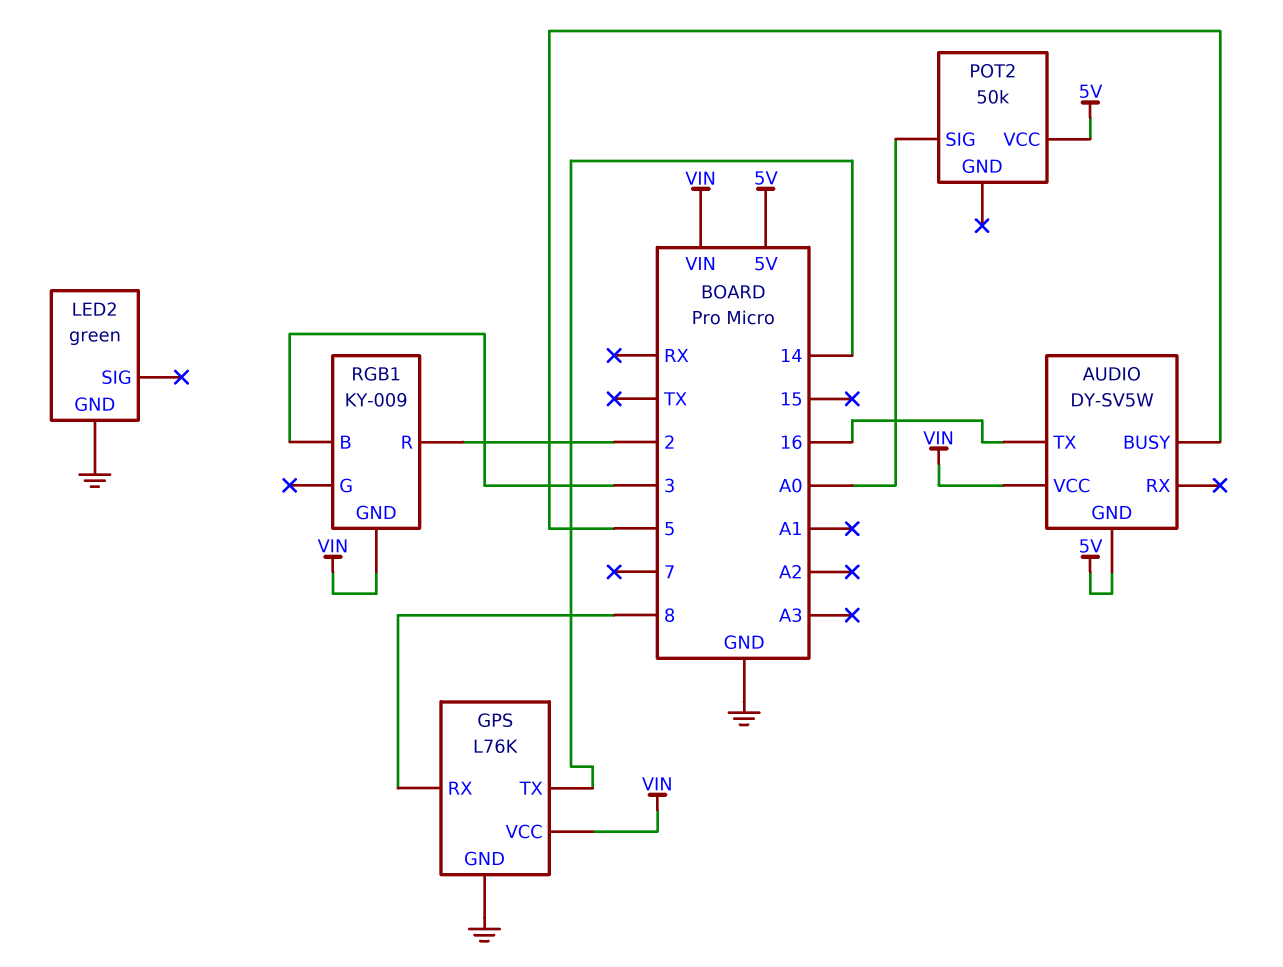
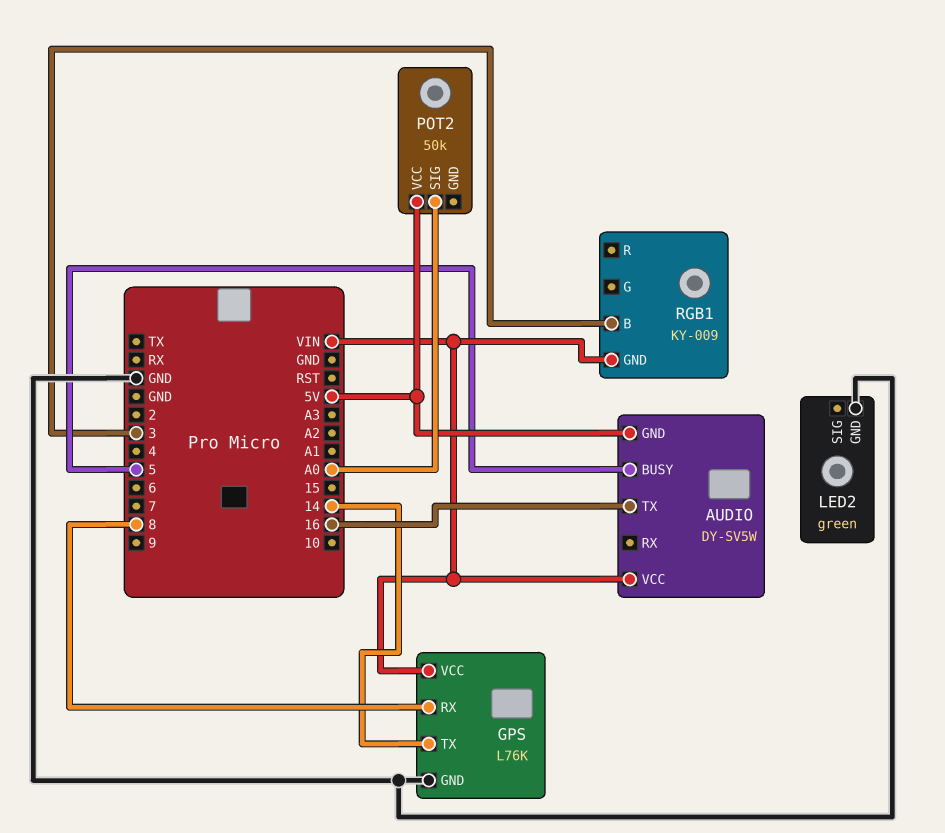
RGB1 pin R: 2 -> none

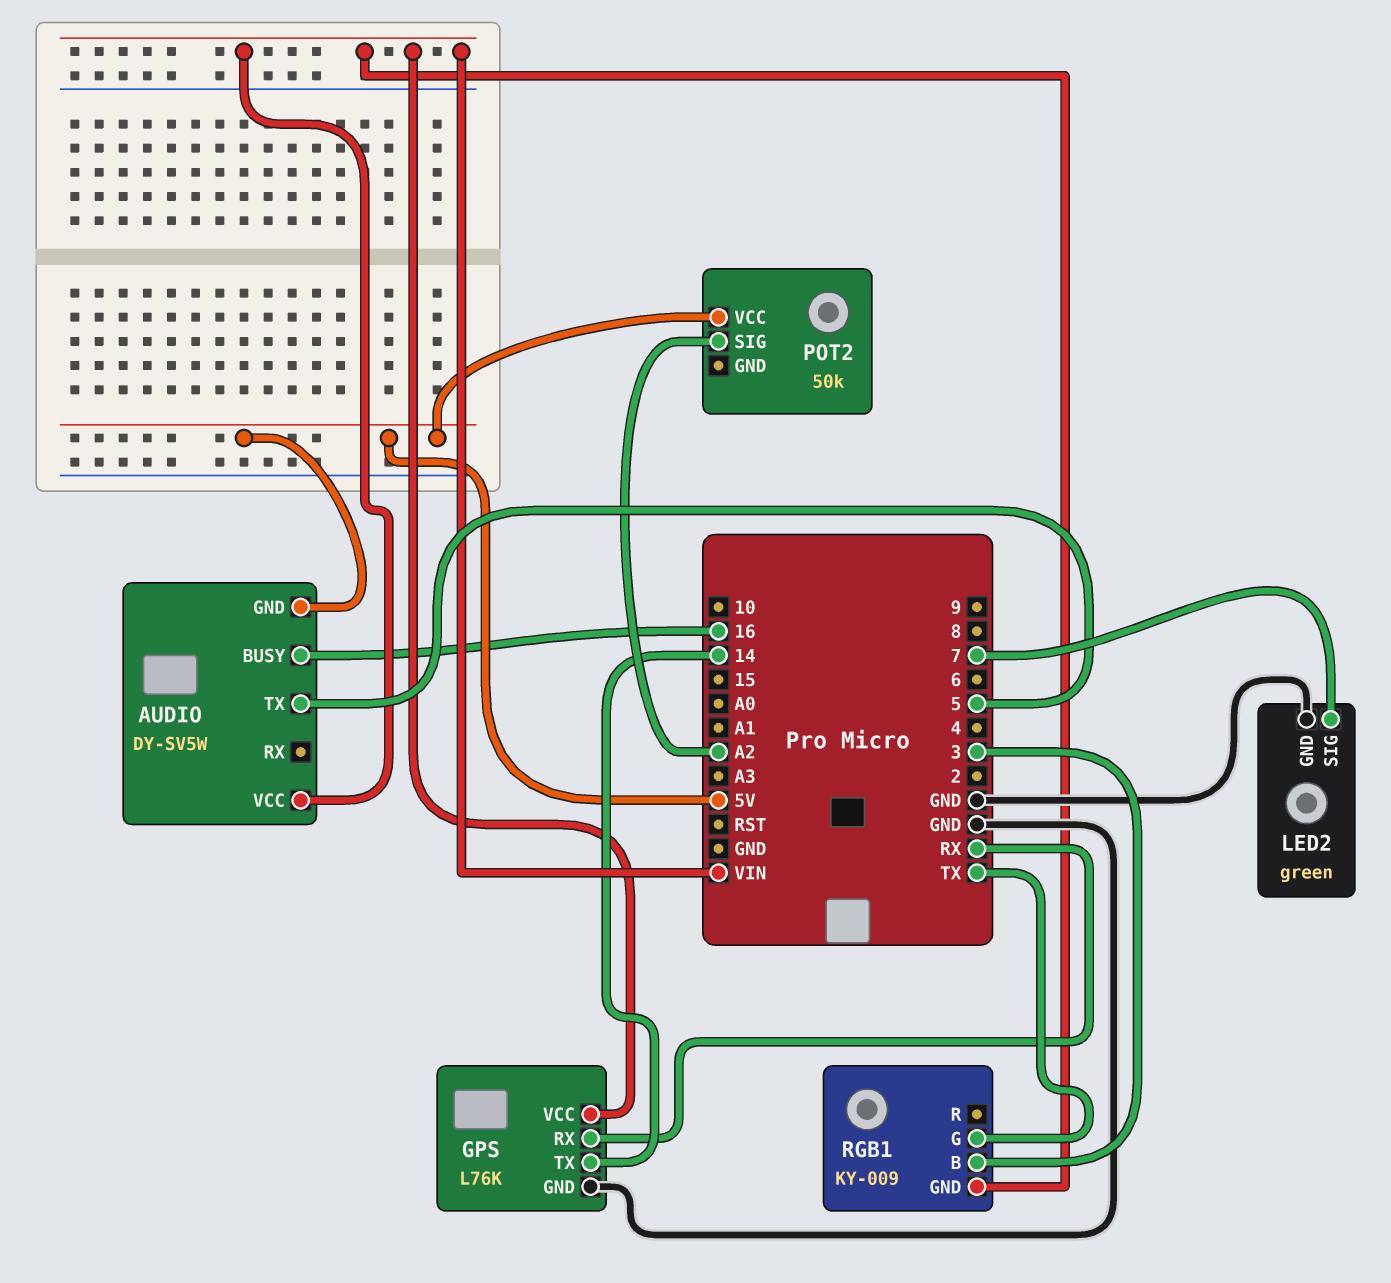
AUDIO pin BUSY: 5 -> 16
AUDIO pin TX: 16 -> 5
GPS pin RX: 8 -> RX
LED2 pin SIG: none -> 7
POT2 pin SIG: A0 -> A2
RGB1 pin G: none -> TX

